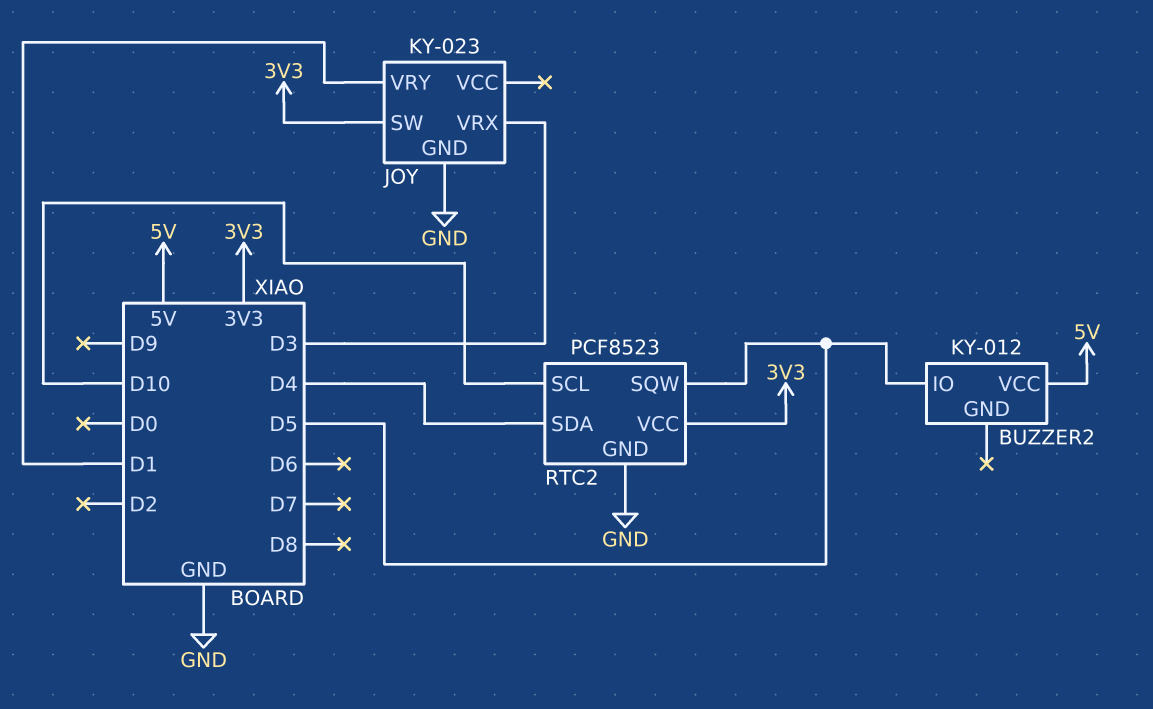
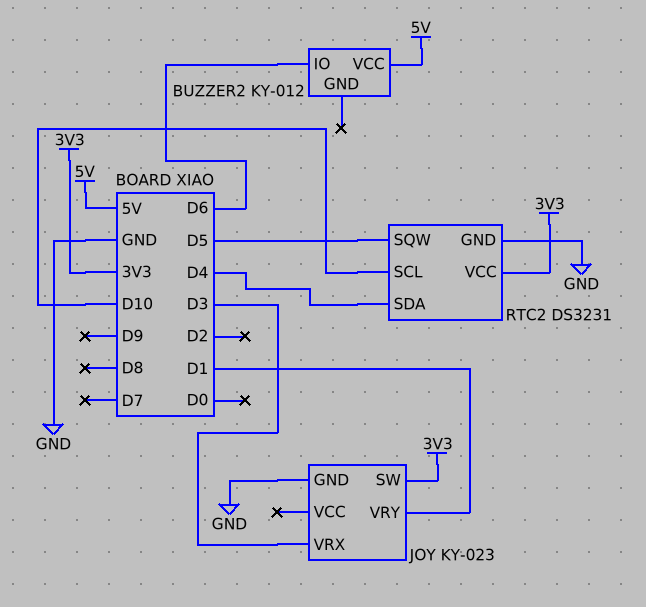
BUZZER2 pin IO: D5 -> D6
RTC2: PCF8523 -> DS3231

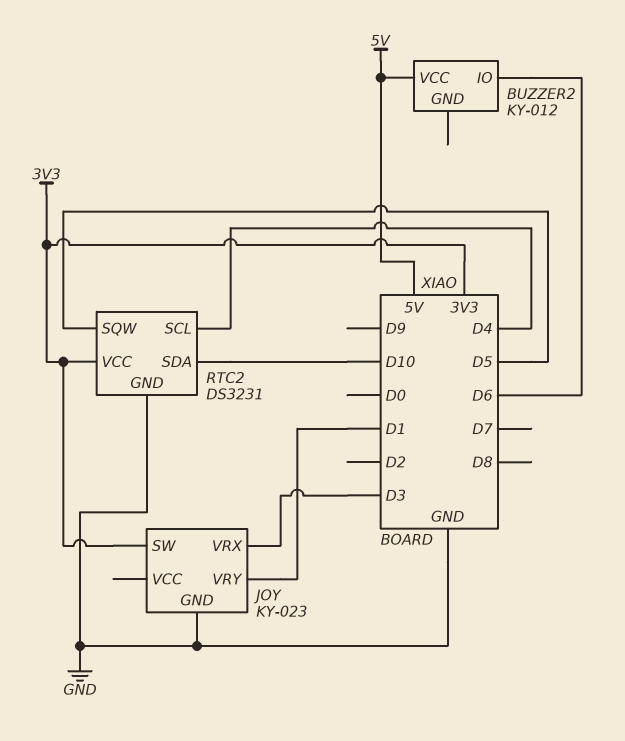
RTC2 pin SCL: D10 -> D4
RTC2 pin SDA: D4 -> D10

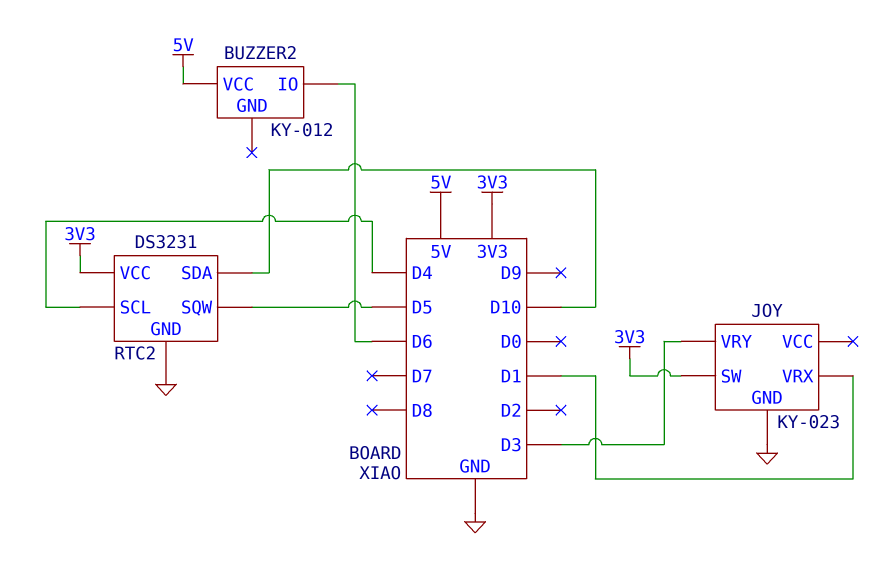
JOY pin VRX: D3 -> D1
JOY pin VRY: D1 -> D3

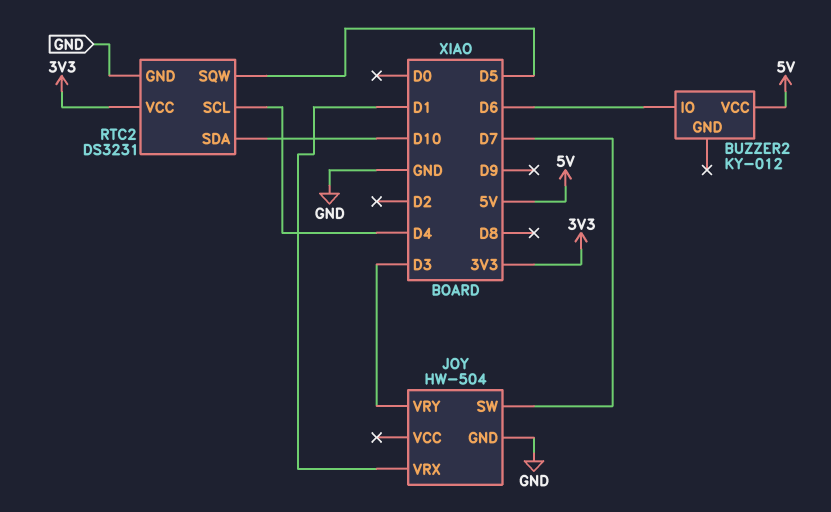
JOY: KY-023 -> HW-504
JOY pin SW: 3V3 -> D7

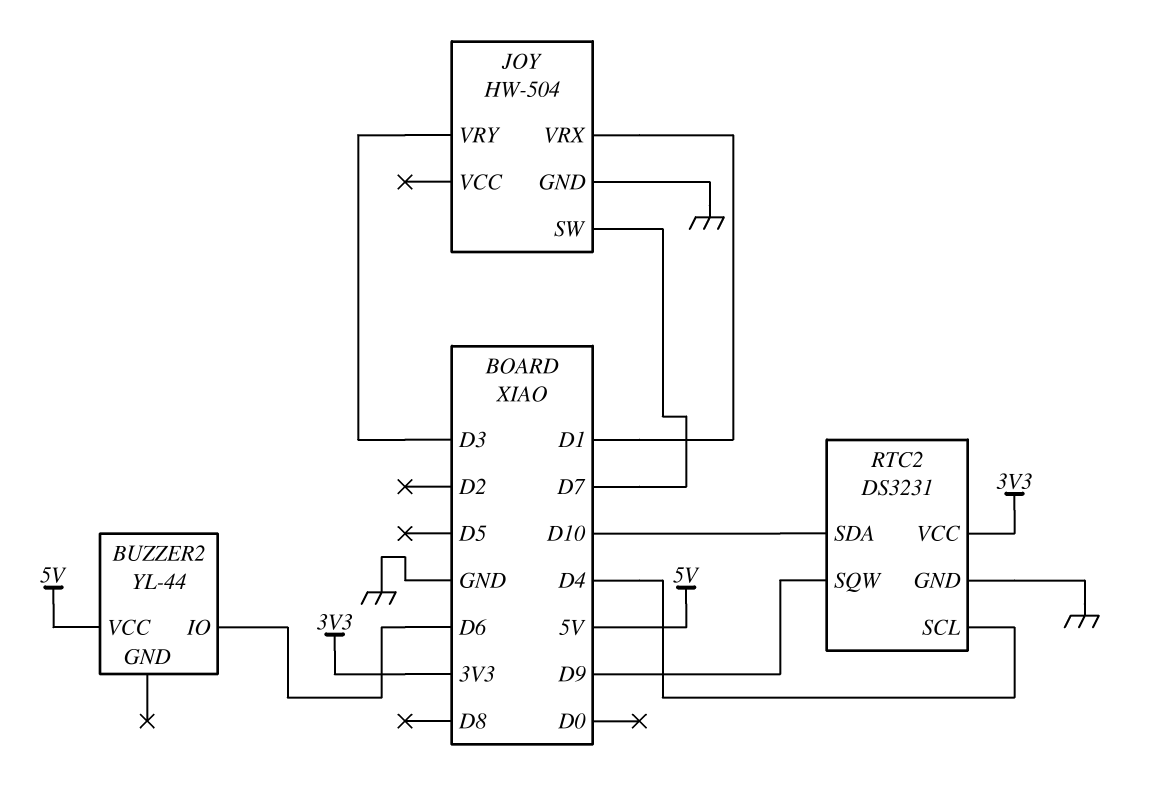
BUZZER2: KY-012 -> YL-44
RTC2 pin SQW: D5 -> D9

